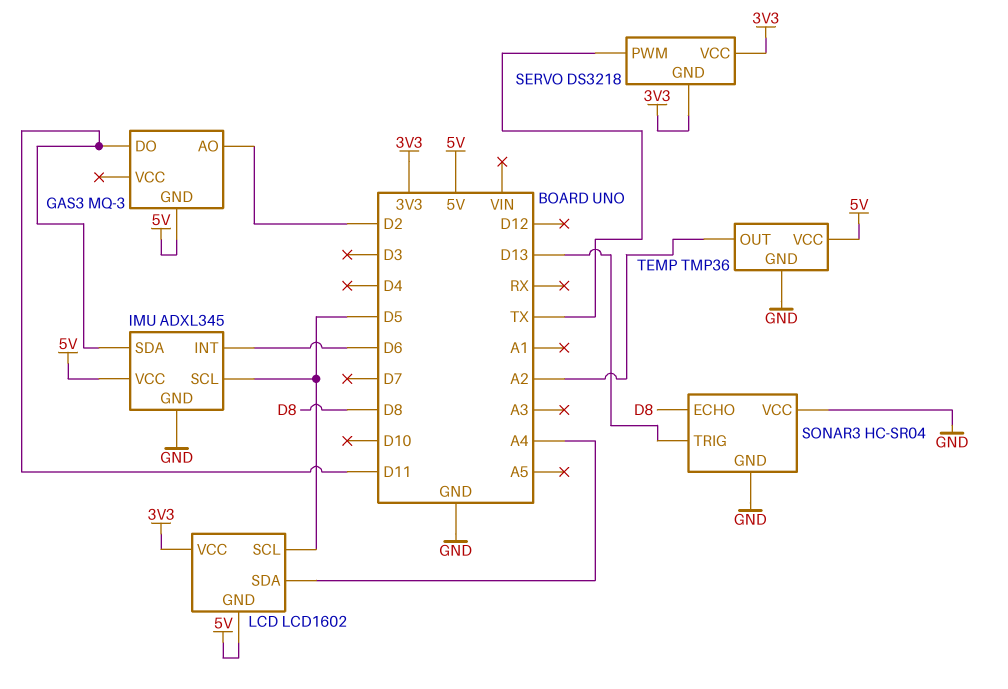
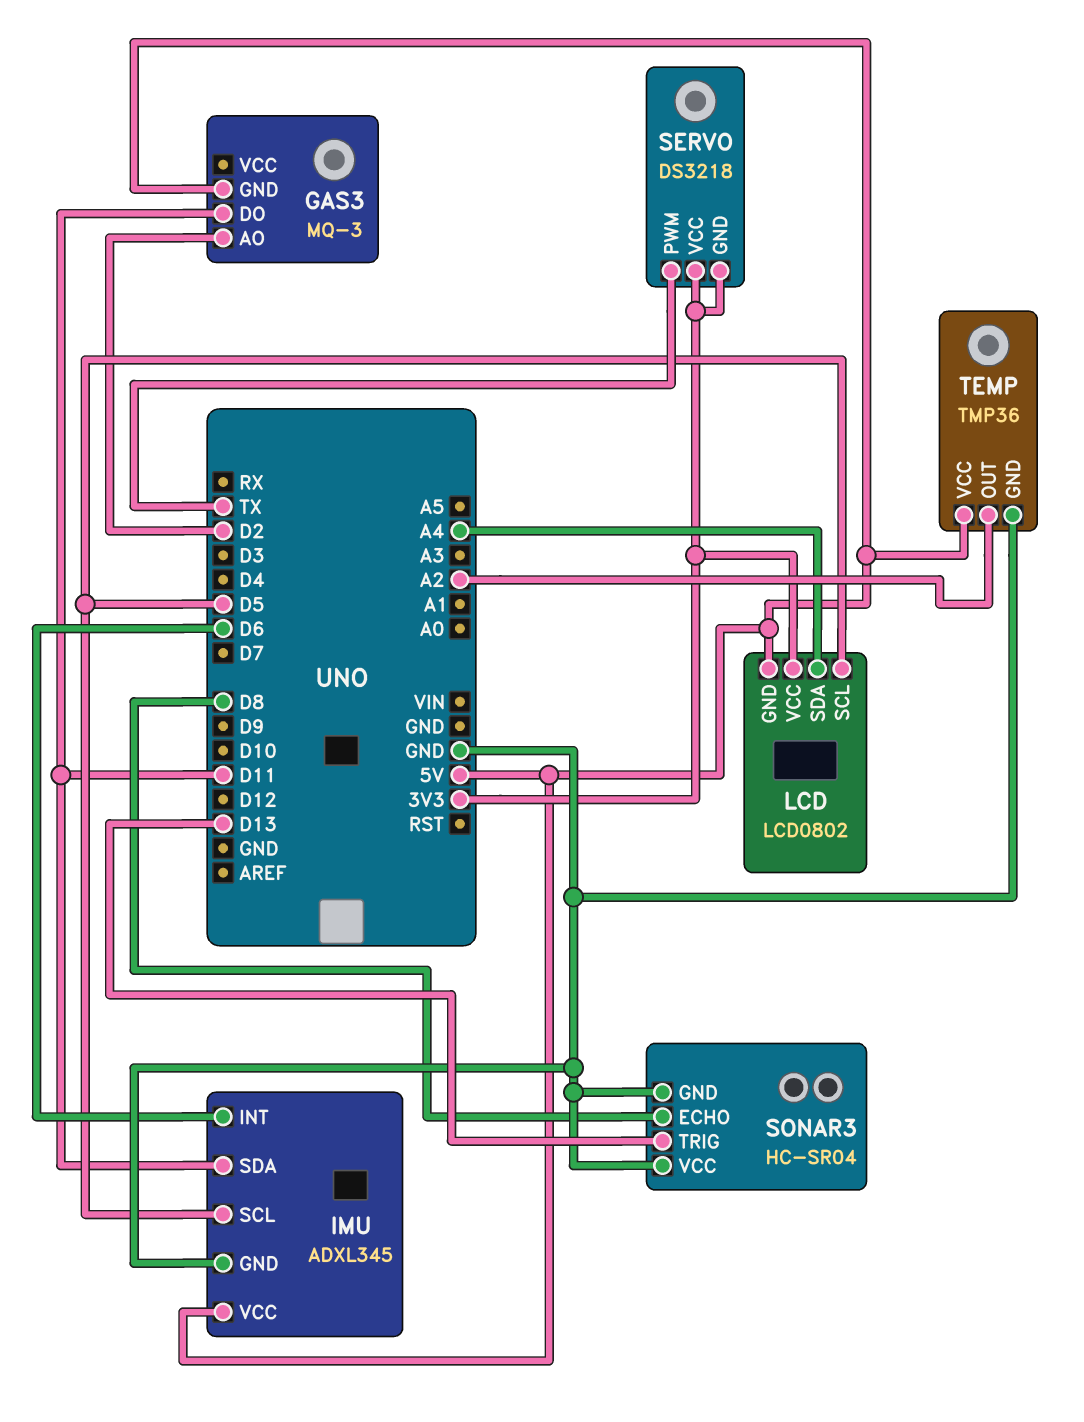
LCD: LCD1602 -> LCD0802

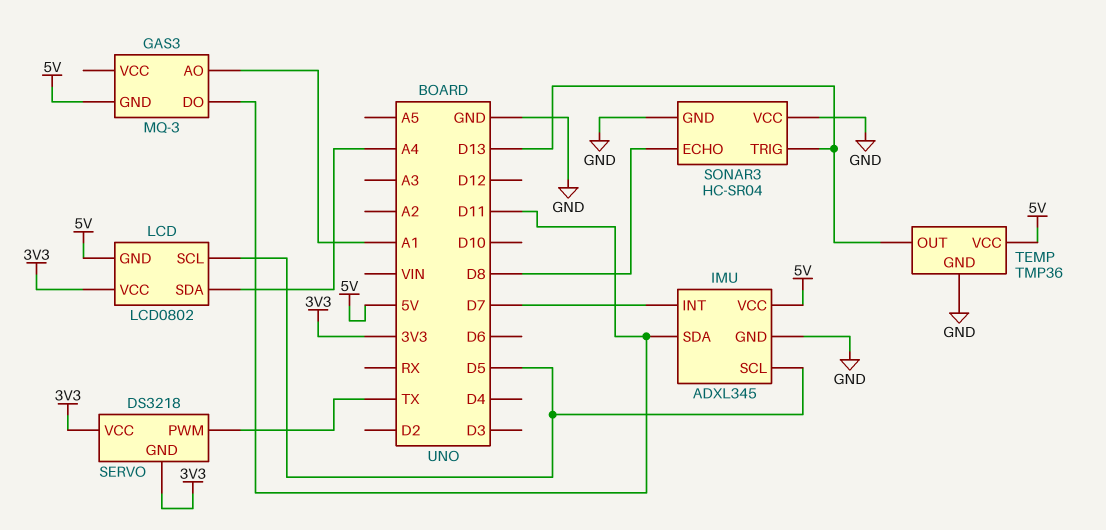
GAS3 pin AO: D2 -> A1
IMU pin INT: D6 -> D7
TEMP pin OUT: A2 -> D13

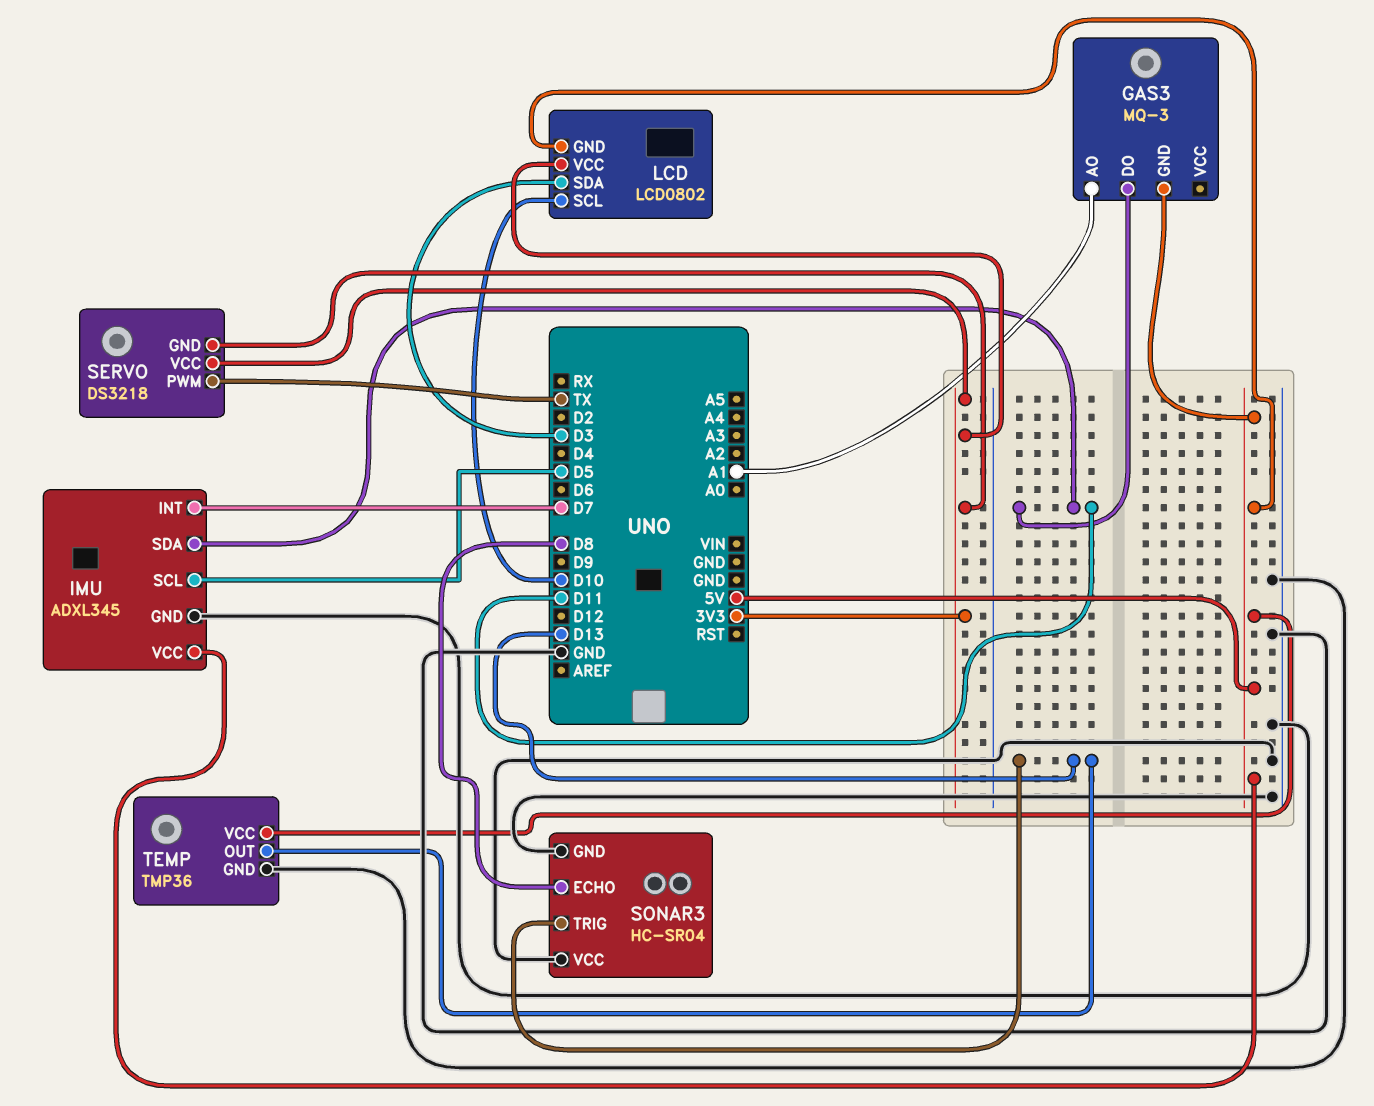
LCD pin SCL: D5 -> D10
LCD pin SDA: A4 -> D3

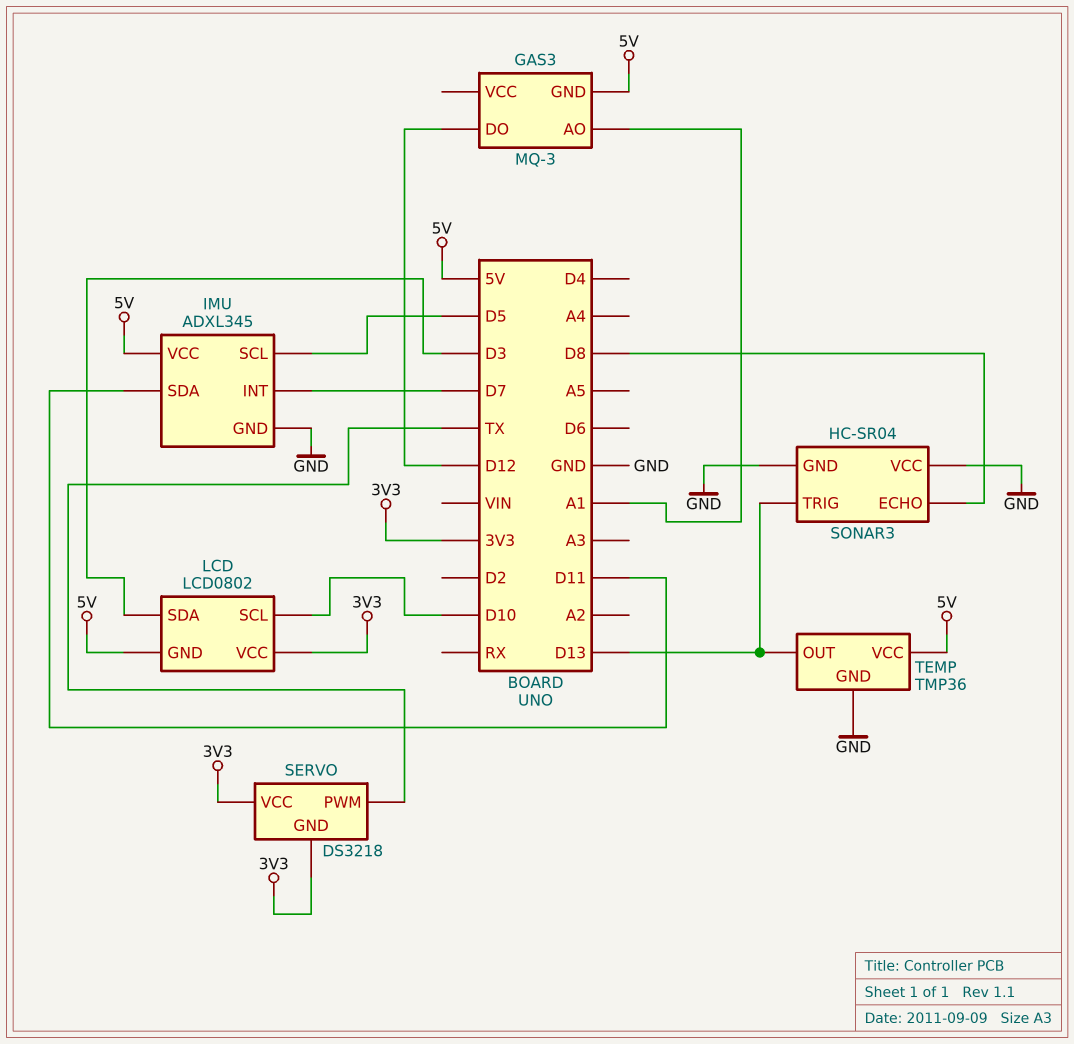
GAS3 pin DO: D11 -> D12

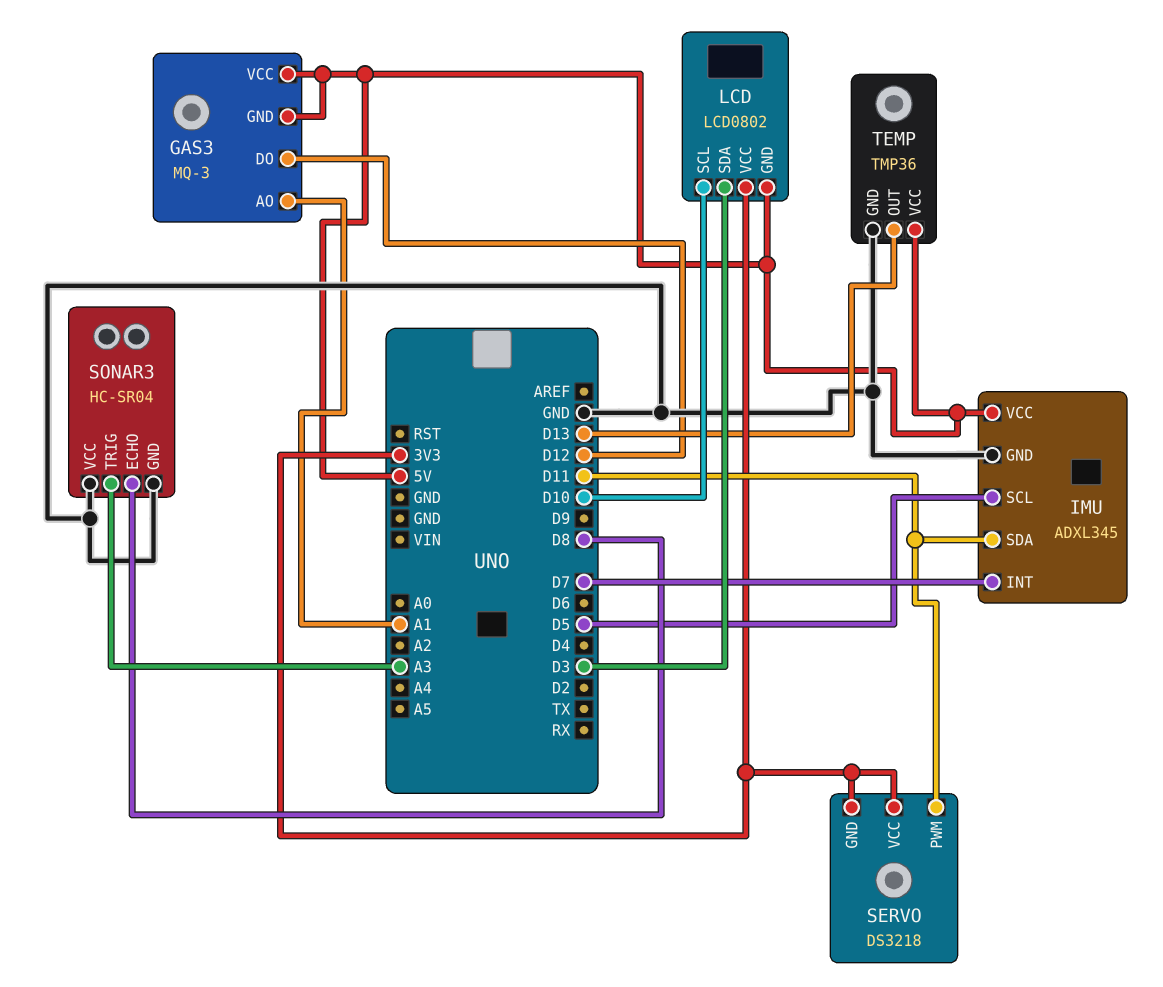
GAS3 pin VCC: none -> 5V
SERVO pin PWM: TX -> D11
SONAR3 pin TRIG: D13 -> A3

